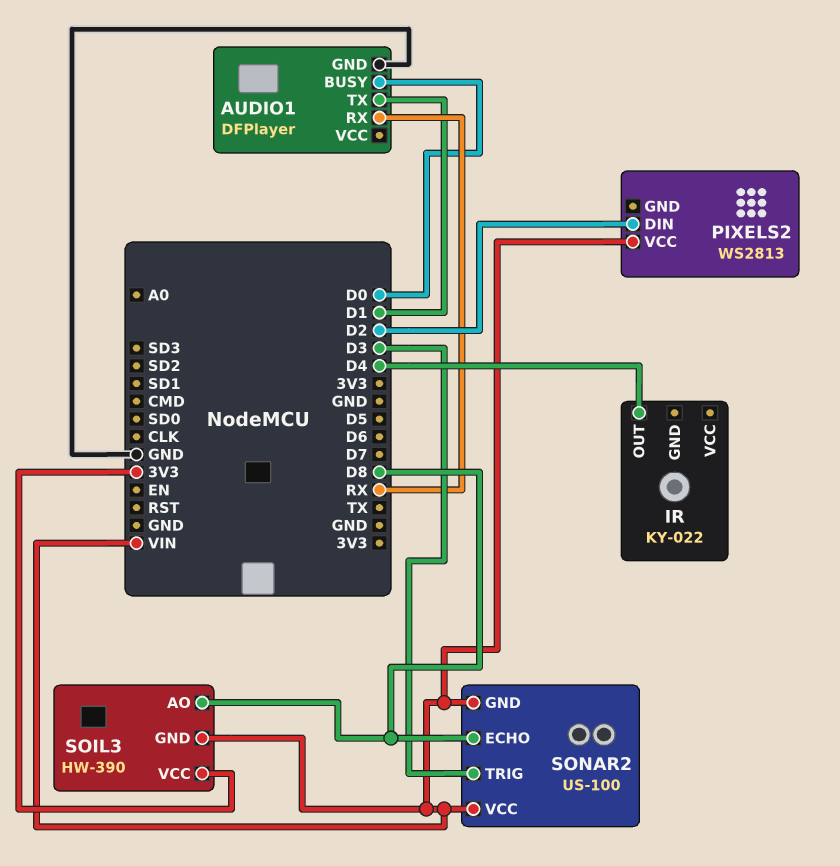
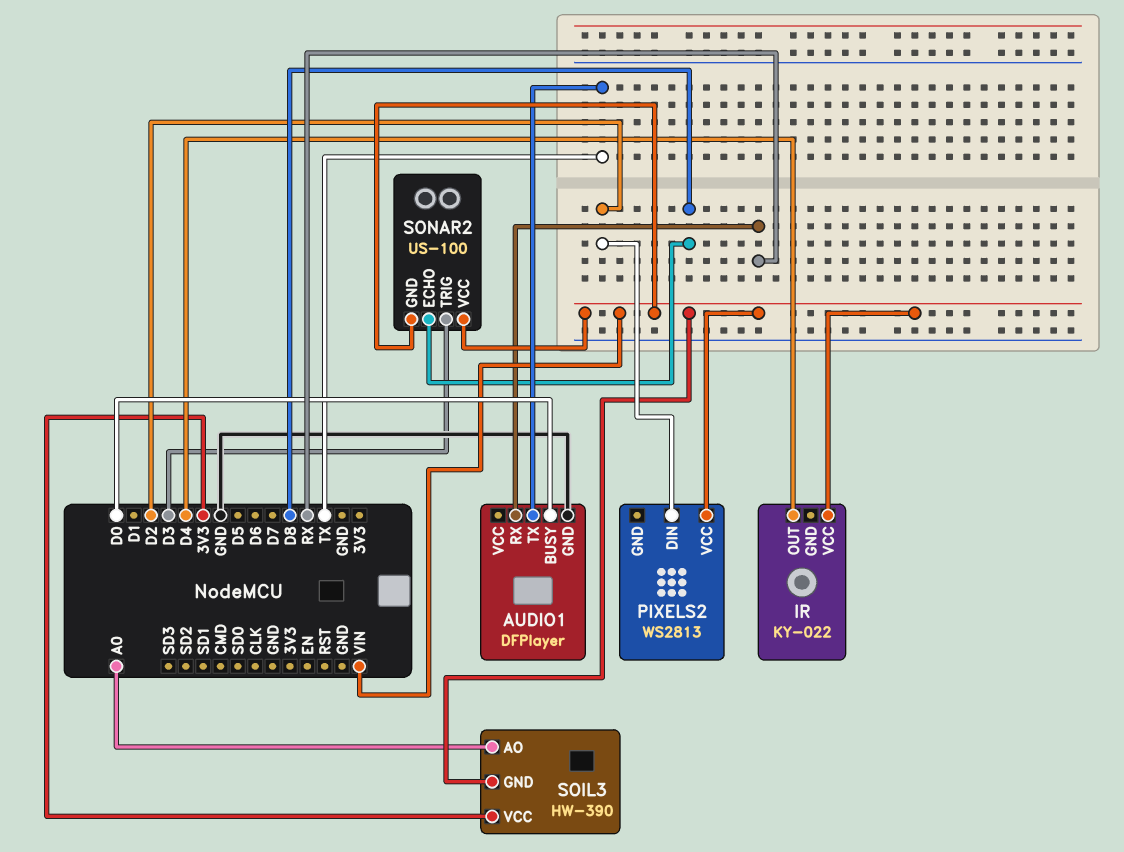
AUDIO1 pin TX: D1 -> TX
IR pin VCC: none -> VIN
SOIL3 pin AO: D8 -> A0

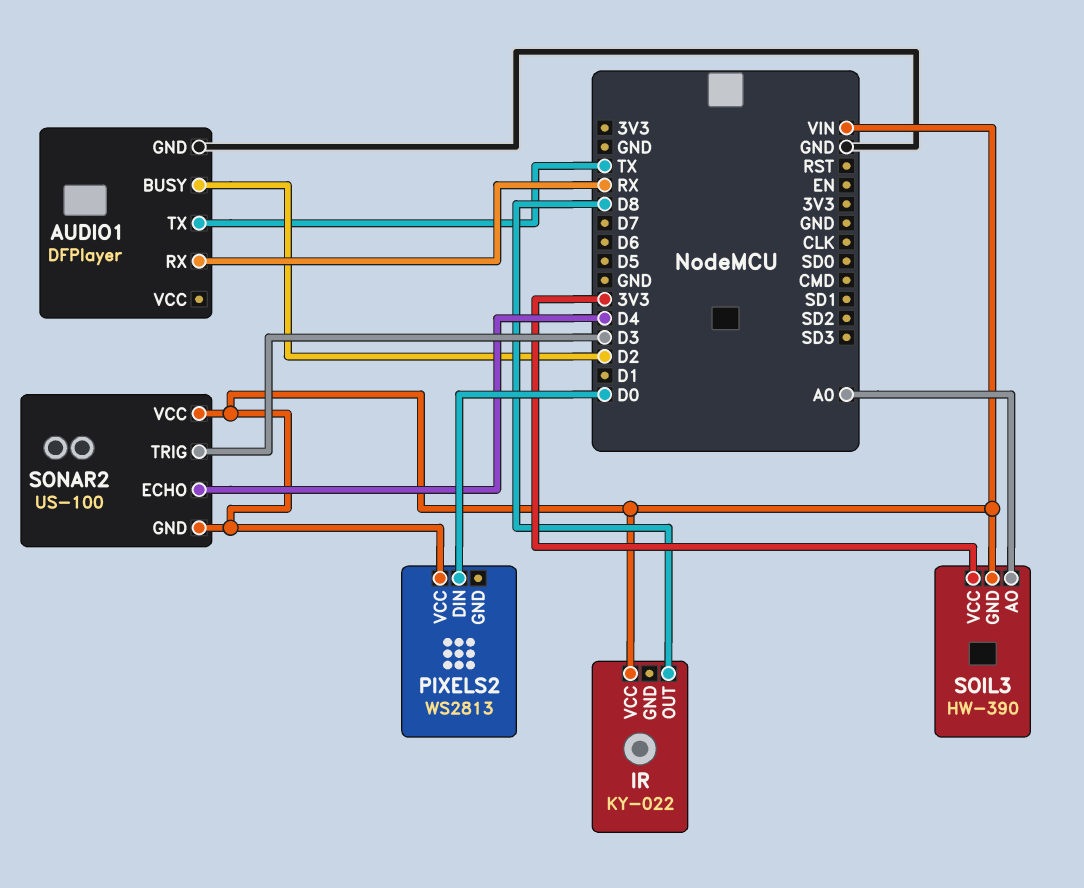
AUDIO1 pin BUSY: D0 -> D2
IR pin OUT: D4 -> D8
PIXELS2 pin DIN: D2 -> D0
SONAR2 pin ECHO: D8 -> D4

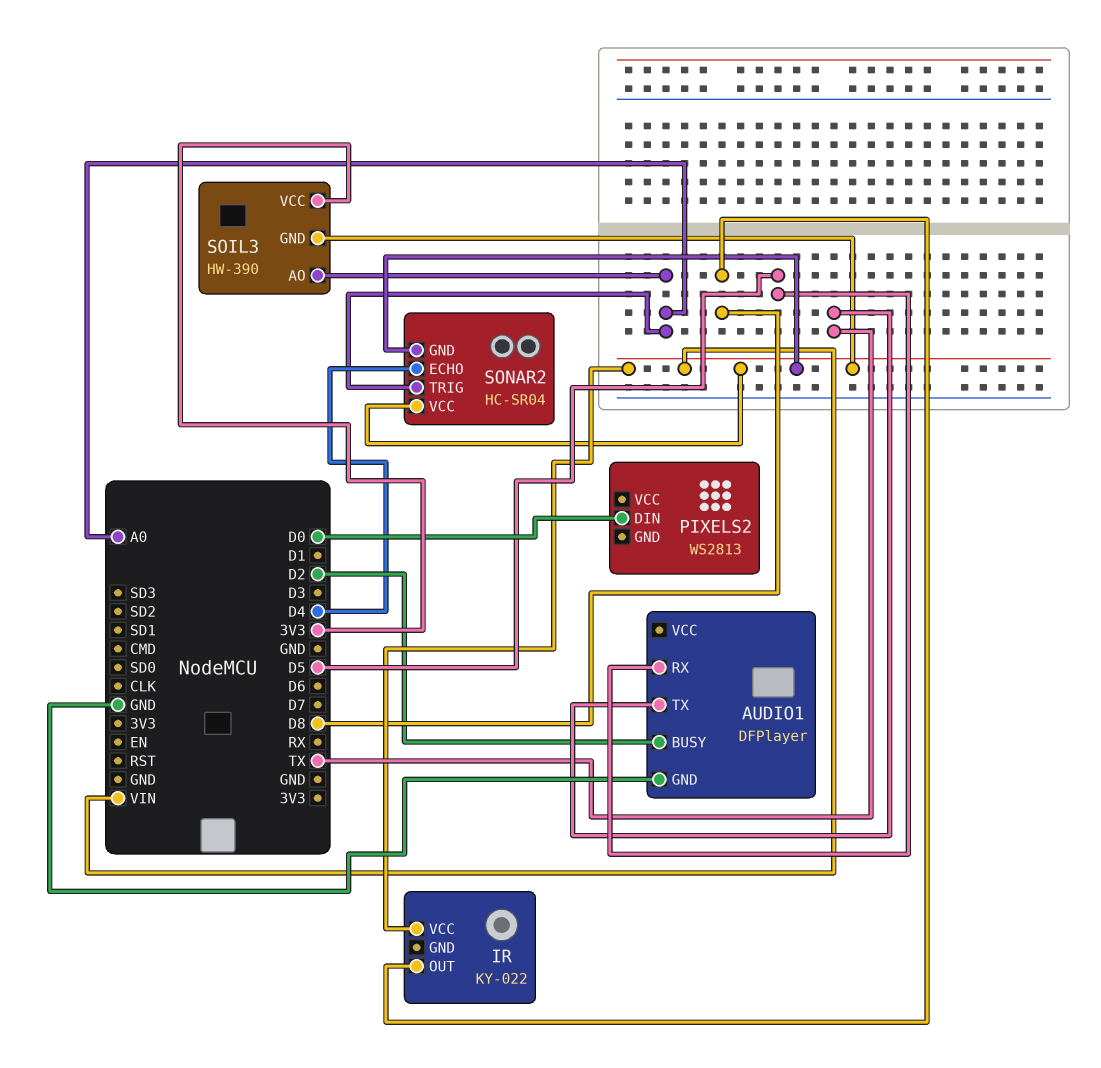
AUDIO1 pin RX: RX -> D5
PIXELS2 pin VCC: VIN -> none
SONAR2: US-100 -> HC-SR04
SONAR2 pin TRIG: D3 -> A0

